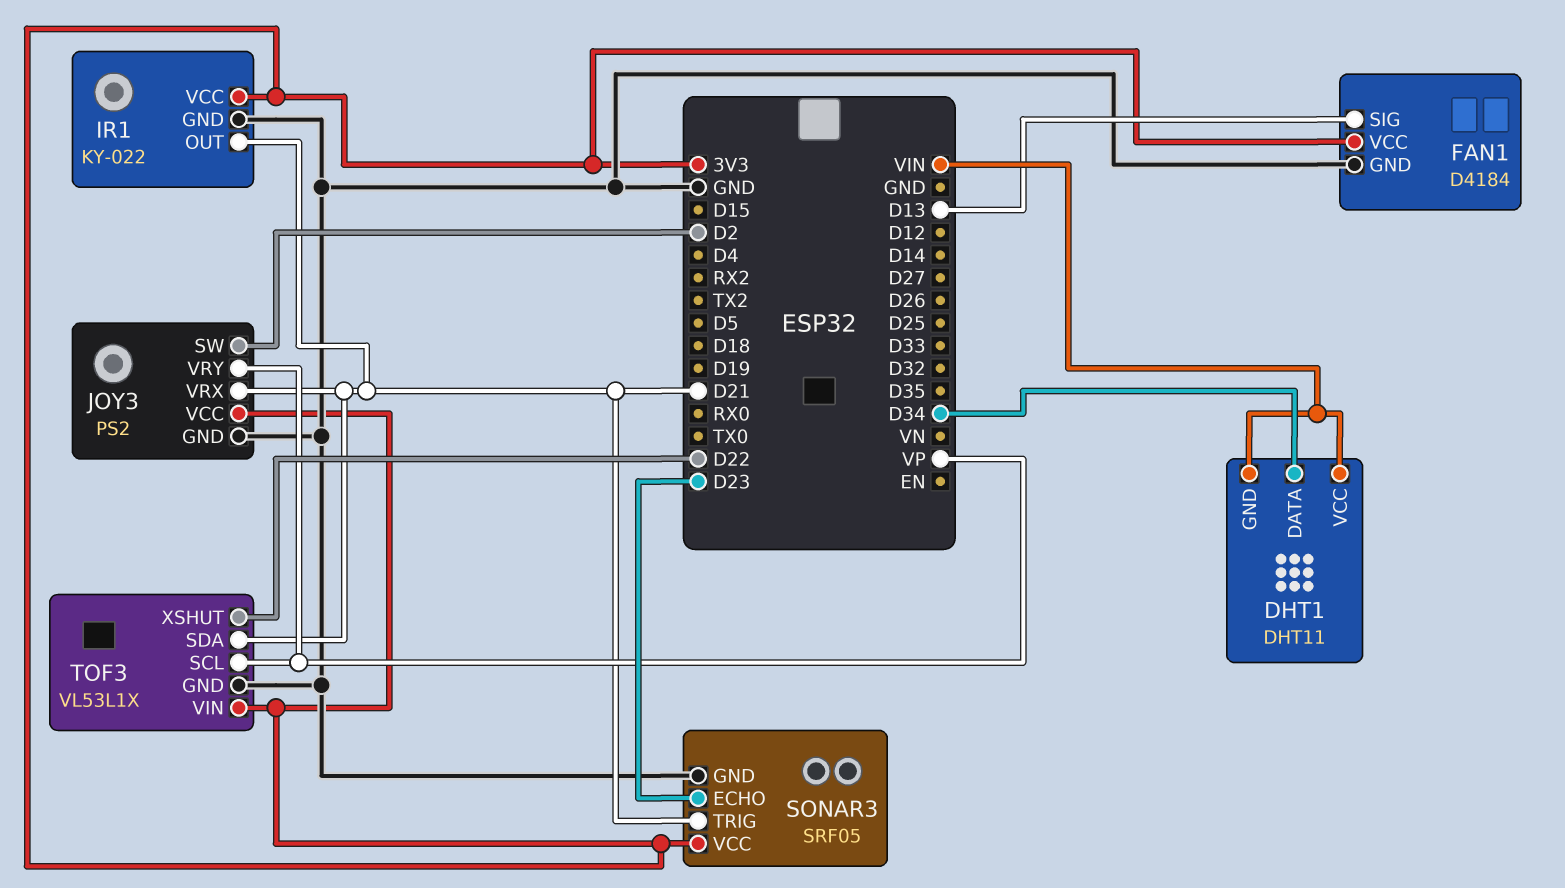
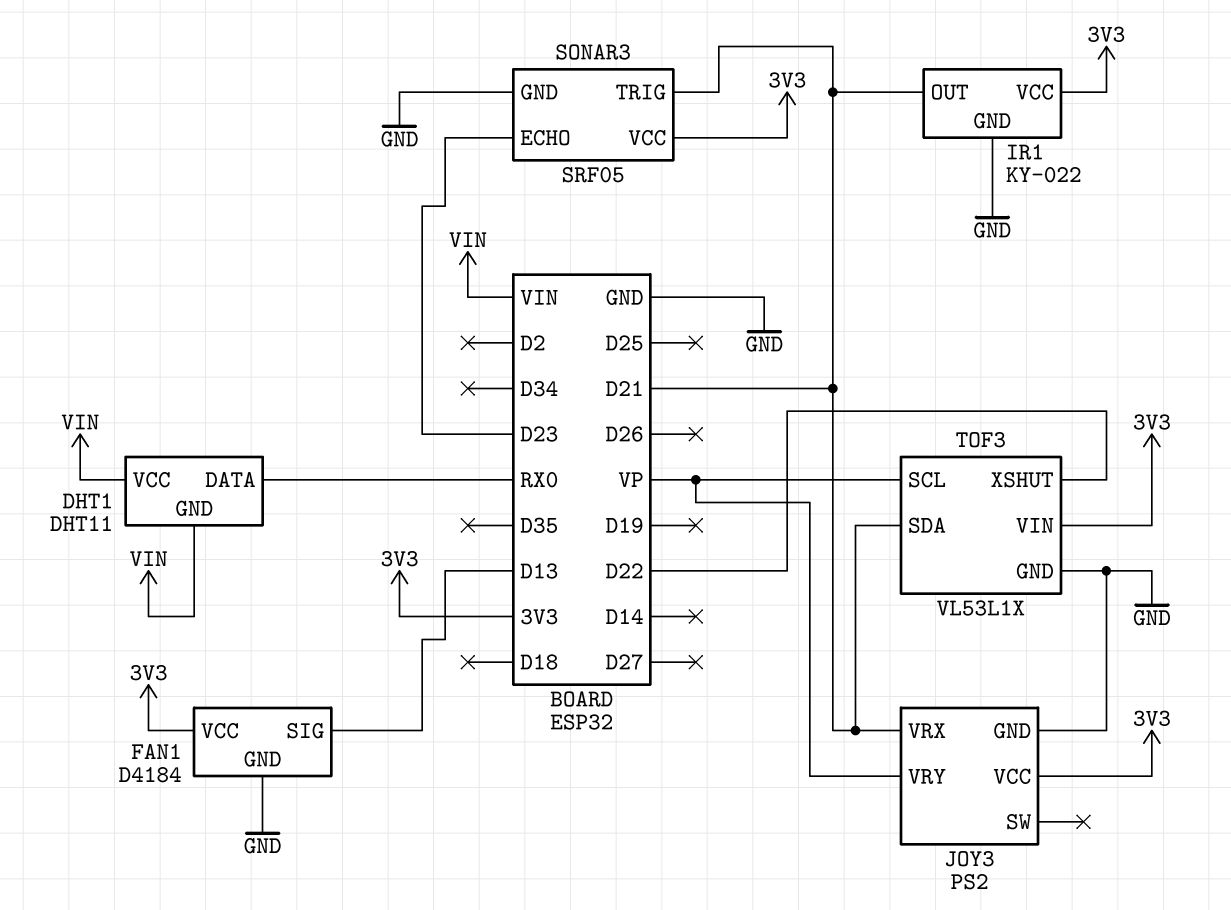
DHT1 pin DATA: D34 -> RX0
JOY3 pin SW: D2 -> none

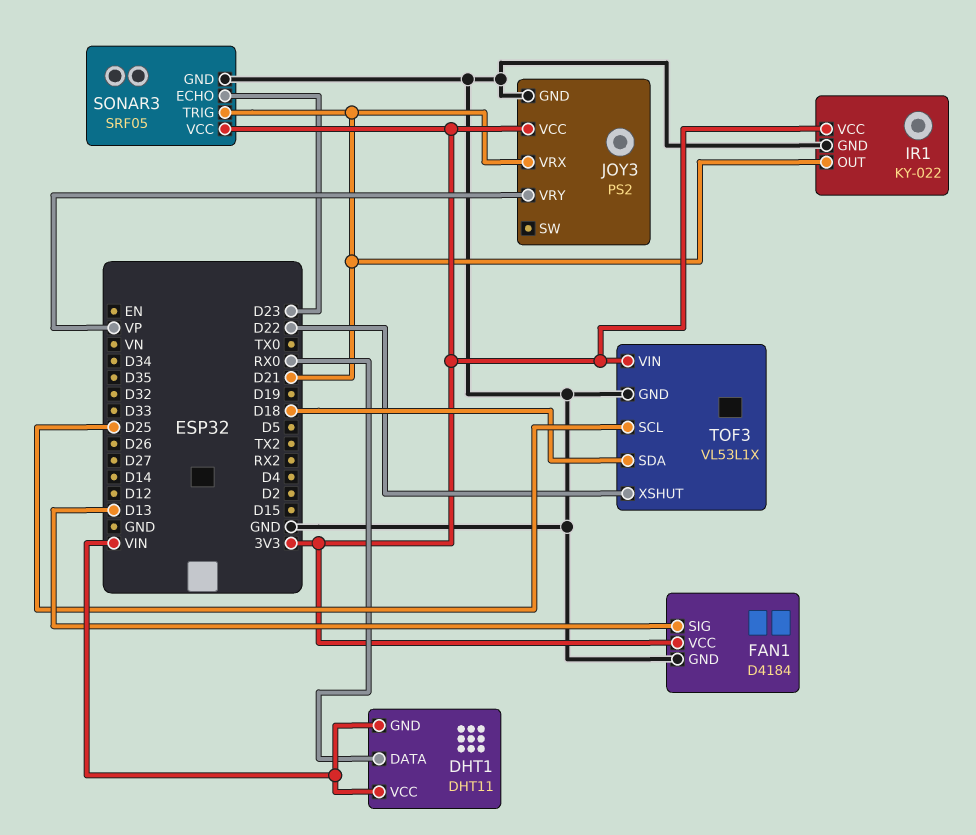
TOF3 pin SCL: VP -> D25
TOF3 pin SDA: D21 -> D18

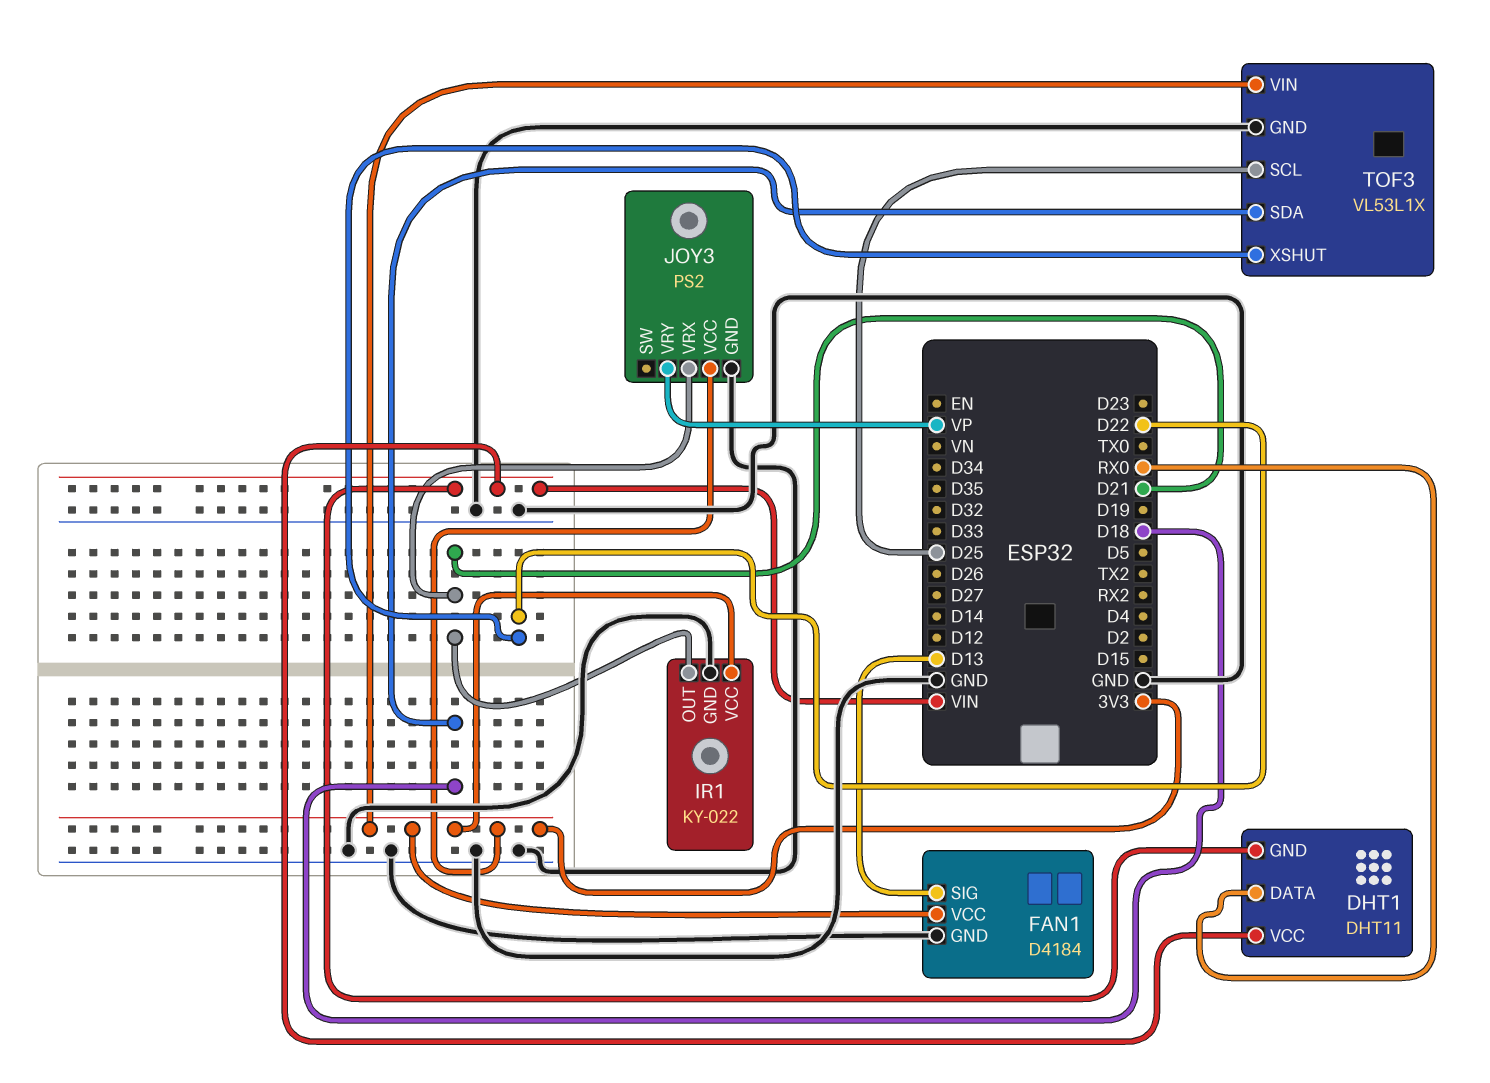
SONAR3: SRF05 -> none
SONAR3 pin ECHO: D23 -> none
SONAR3 pin GND: GND -> none
SONAR3 pin TRIG: D21 -> none
SONAR3 pin VCC: 3V3 -> none

